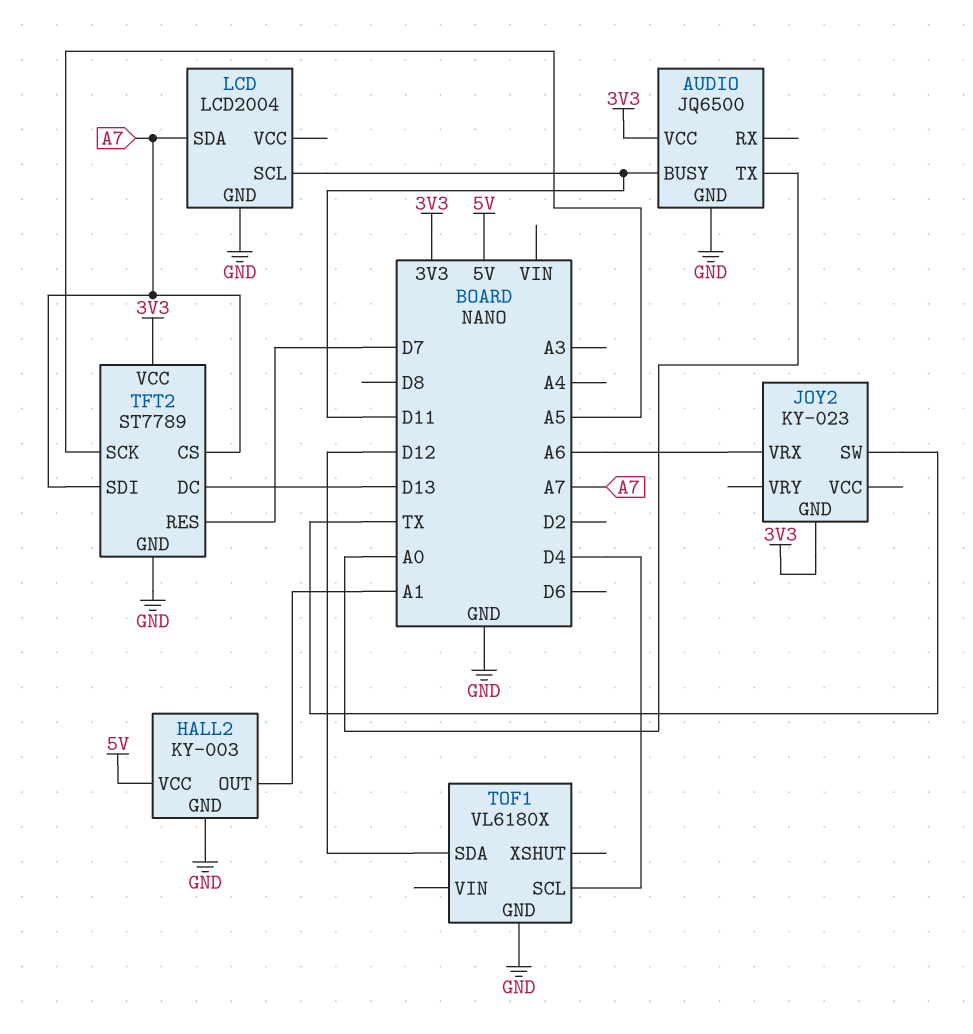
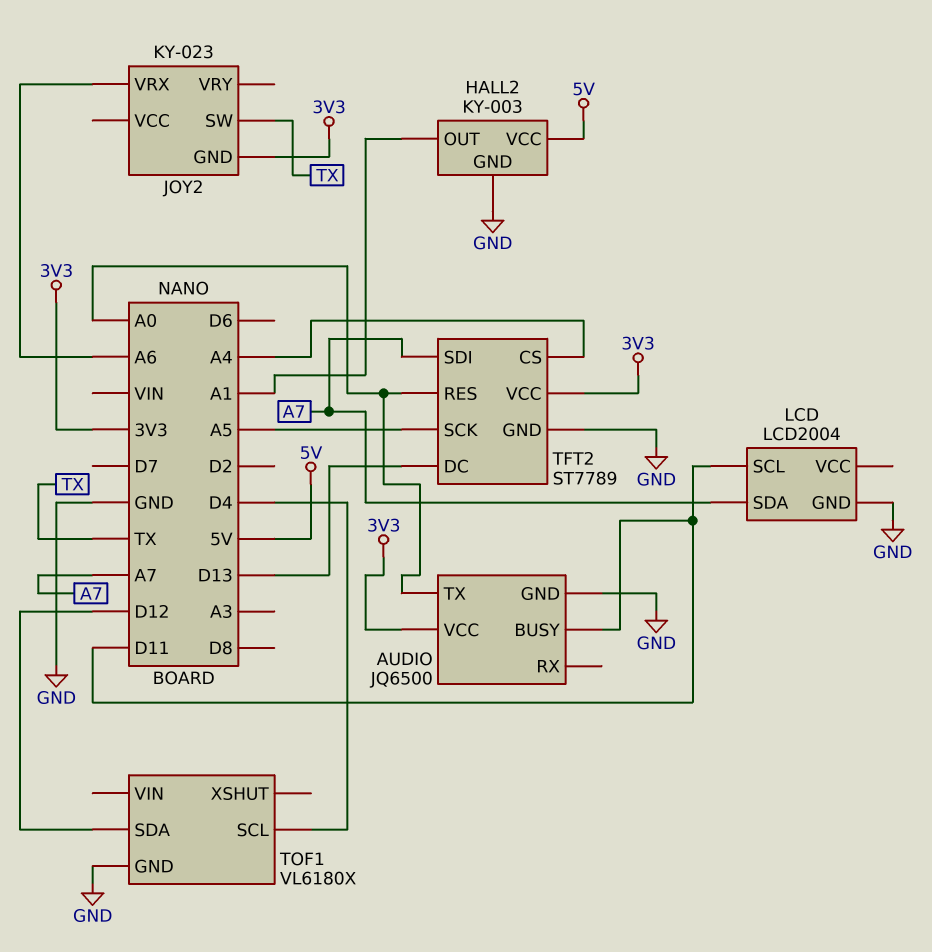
TFT2 pin CS: A7 -> A4
TFT2 pin RES: D7 -> A0

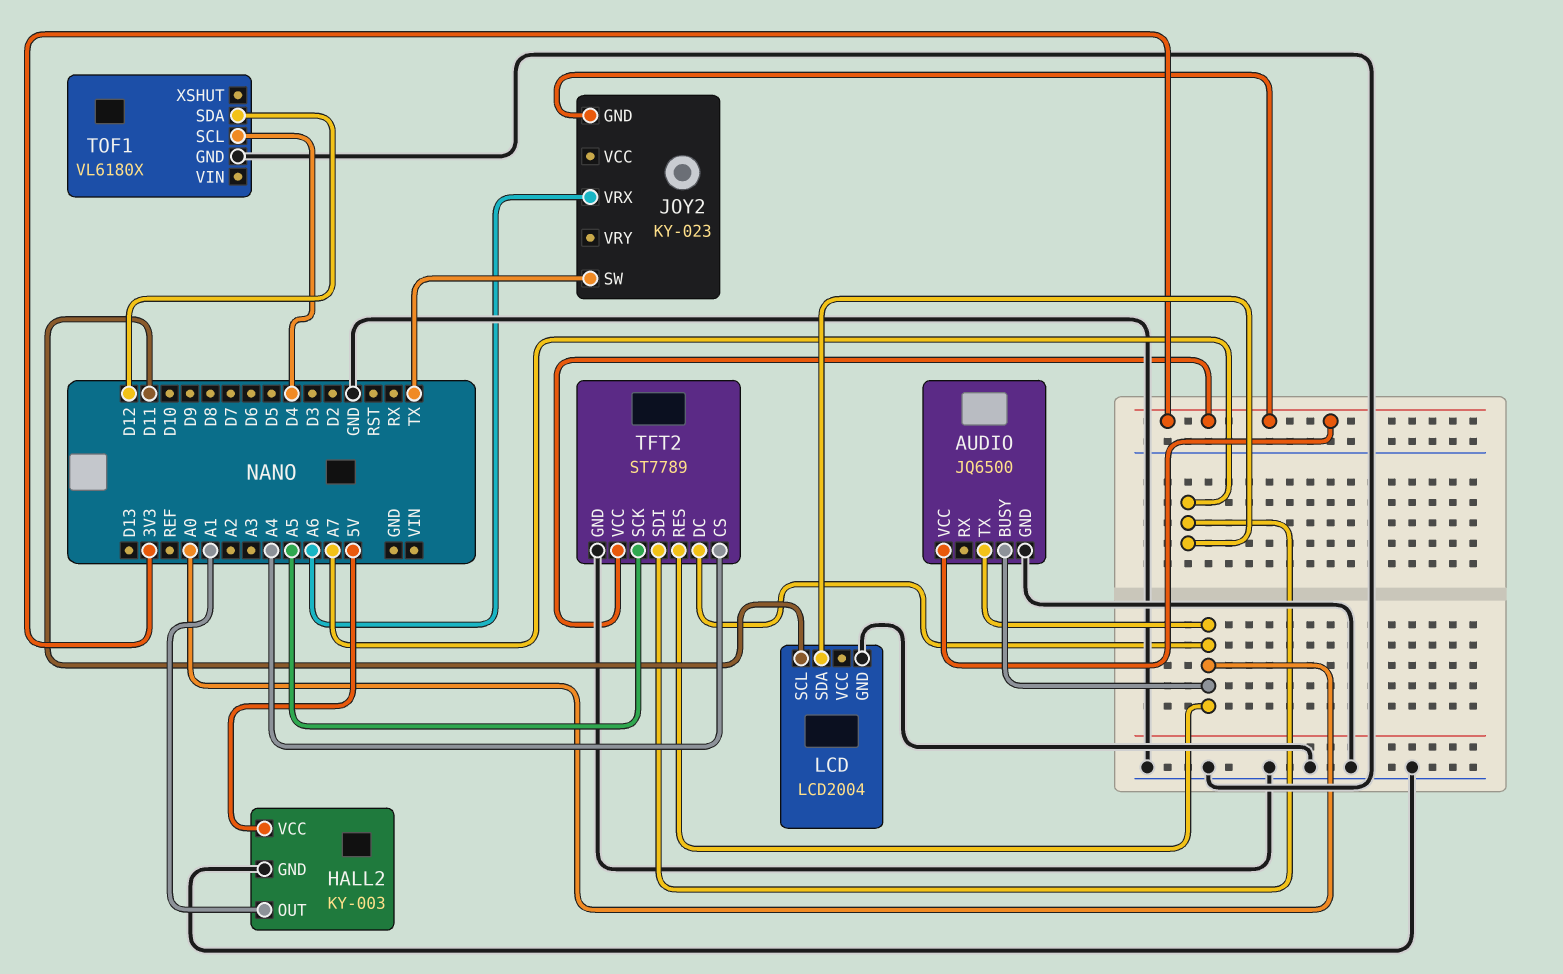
AUDIO pin BUSY: D11 -> A0
TFT2 pin DC: D13 -> A0

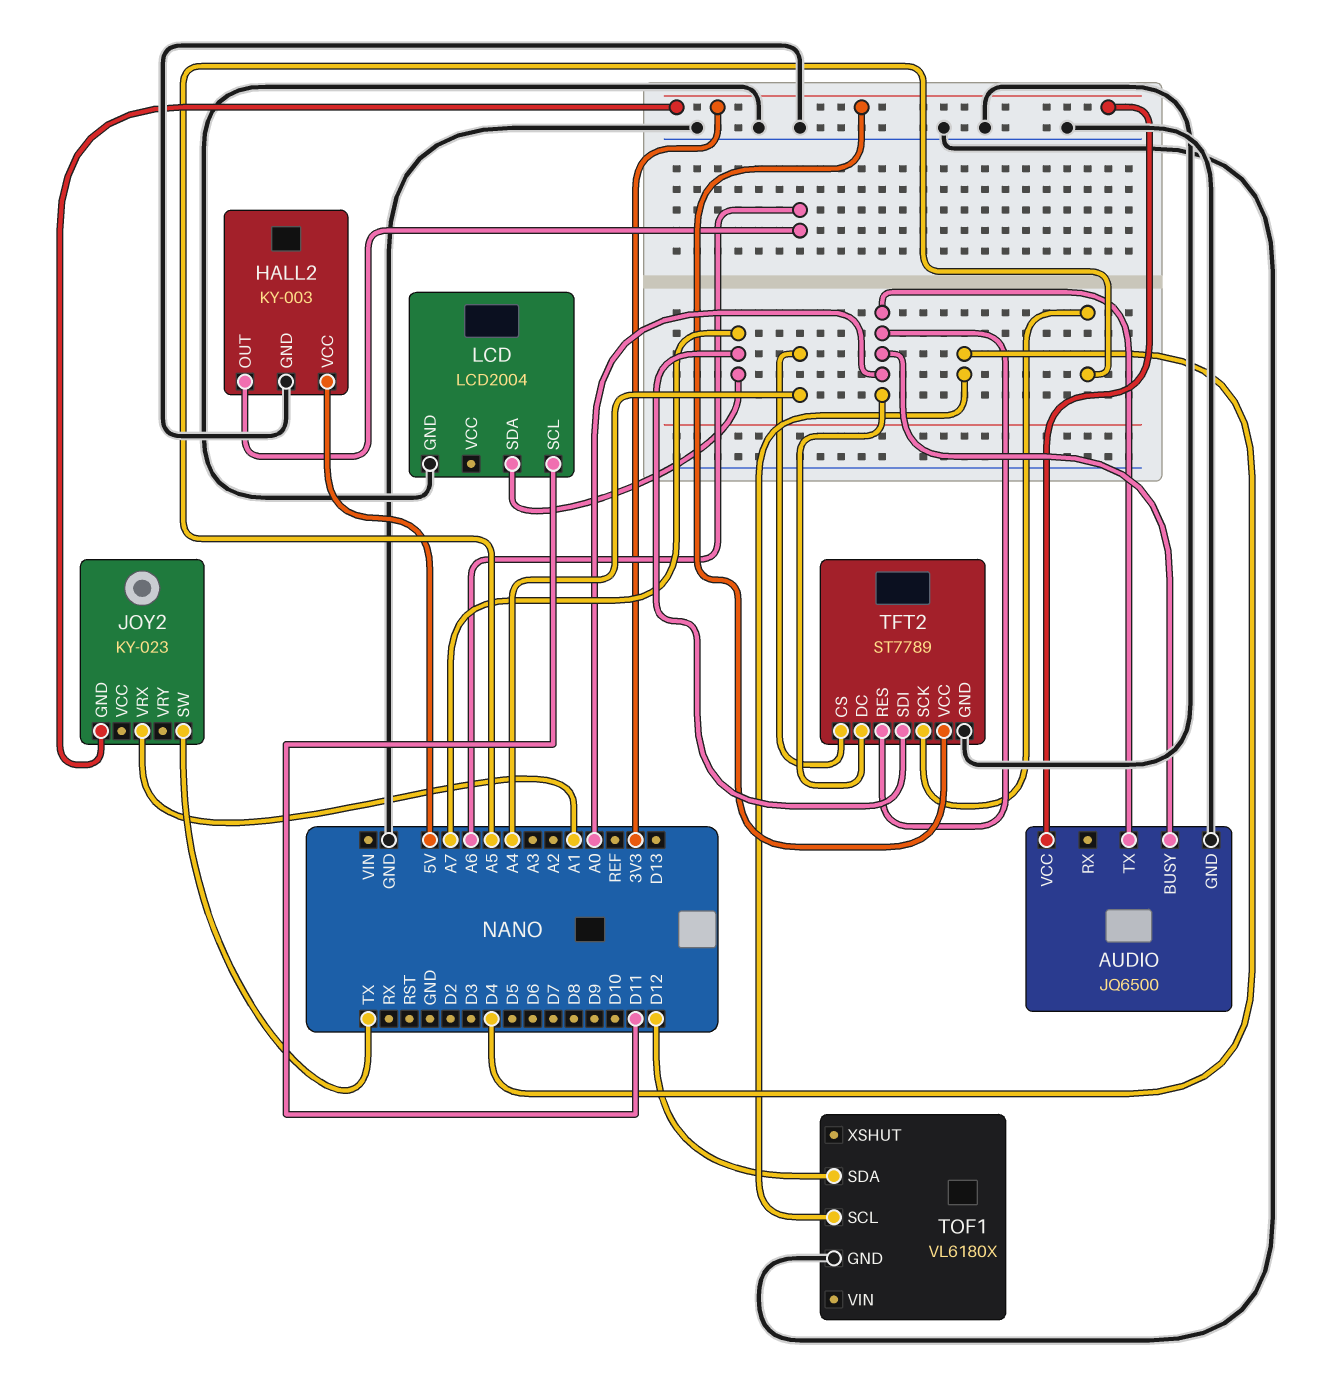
HALL2 pin OUT: A1 -> A6
JOY2 pin VRX: A6 -> A1

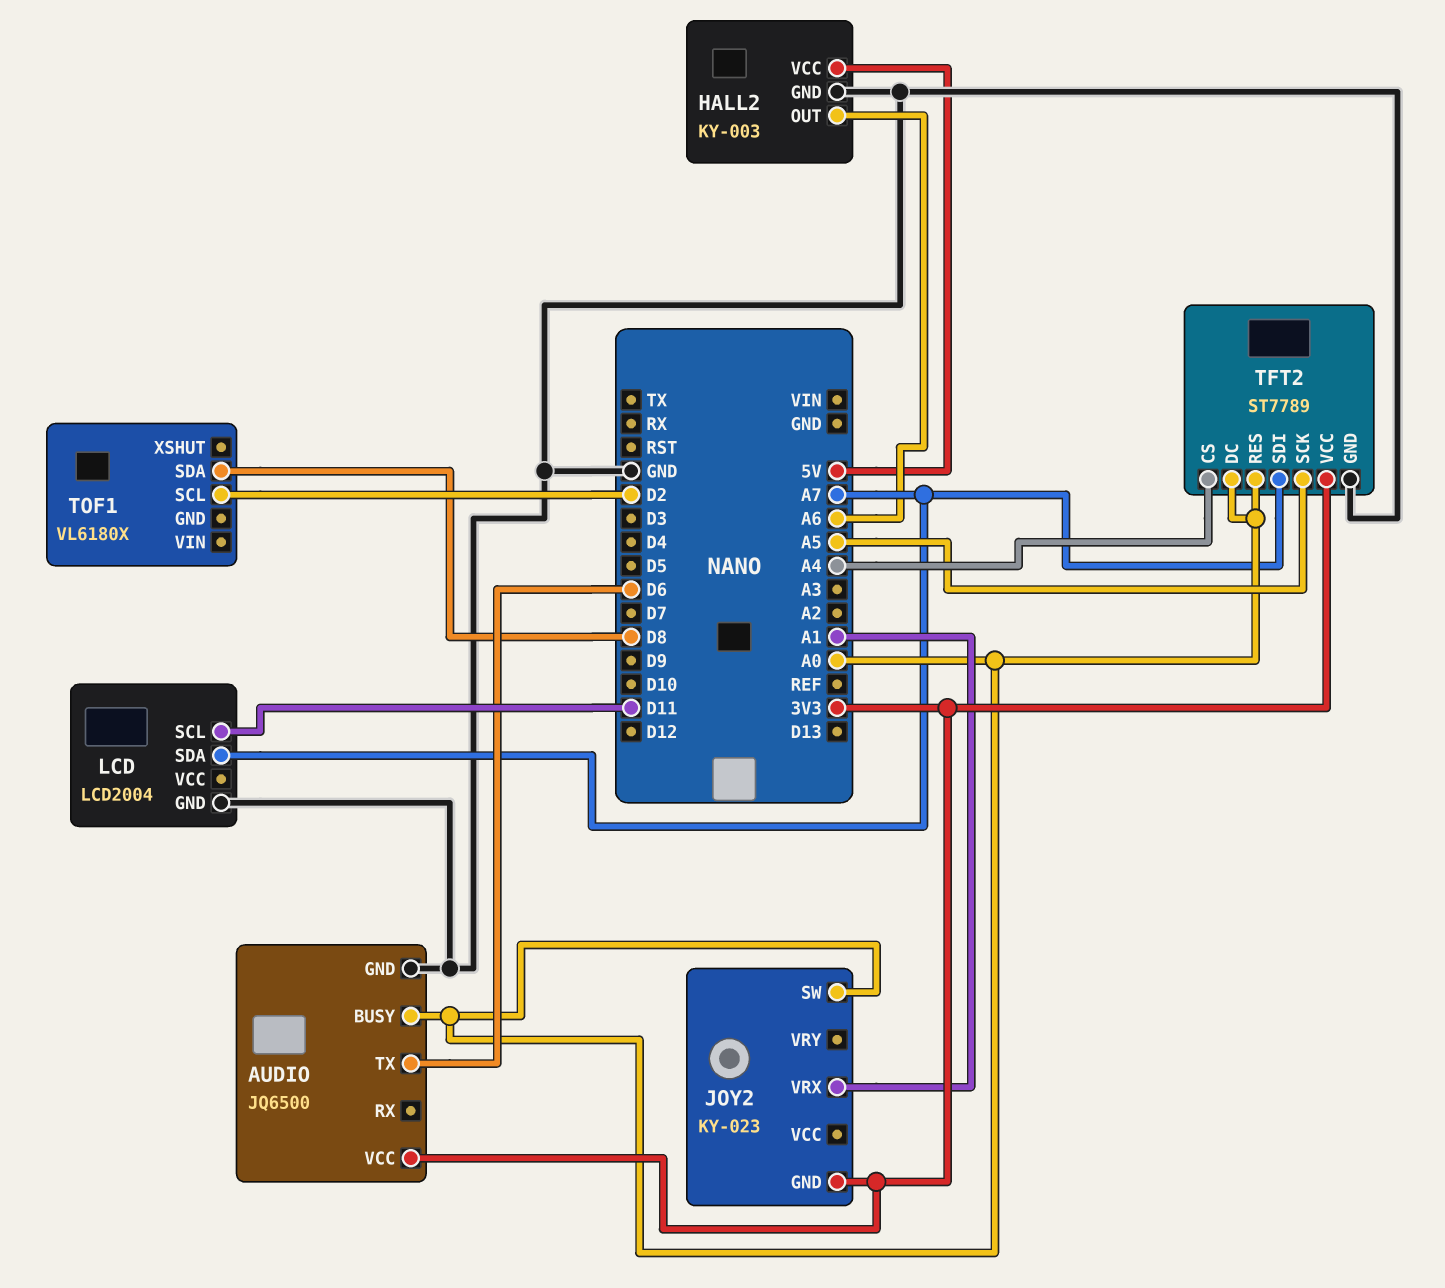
AUDIO pin TX: A0 -> D6
JOY2 pin SW: TX -> A0
TOF1 pin GND: GND -> none
TOF1 pin SCL: D4 -> D2
TOF1 pin SDA: D12 -> D8

